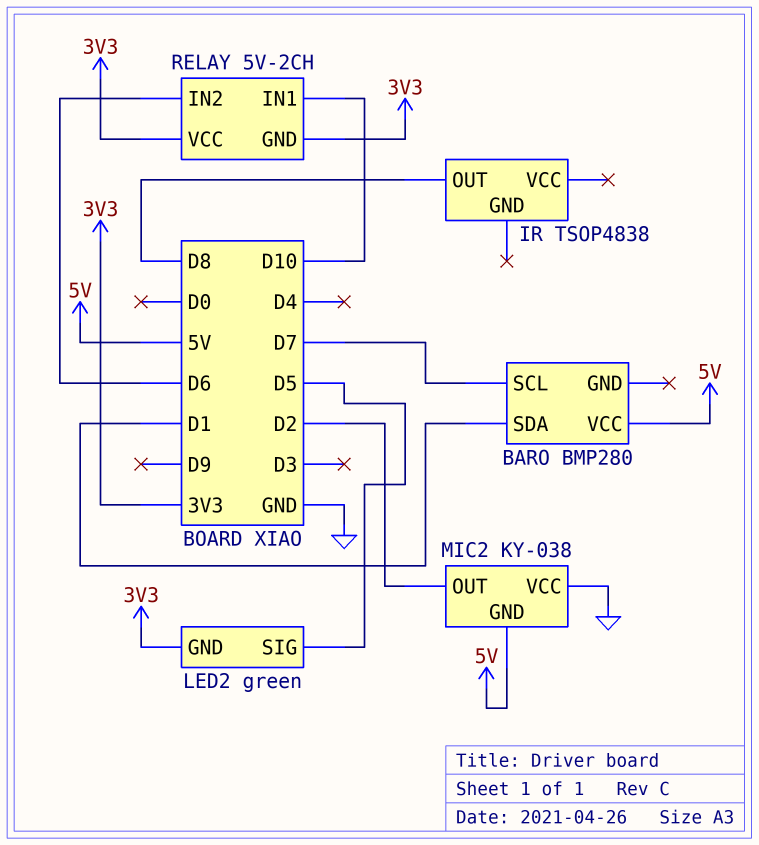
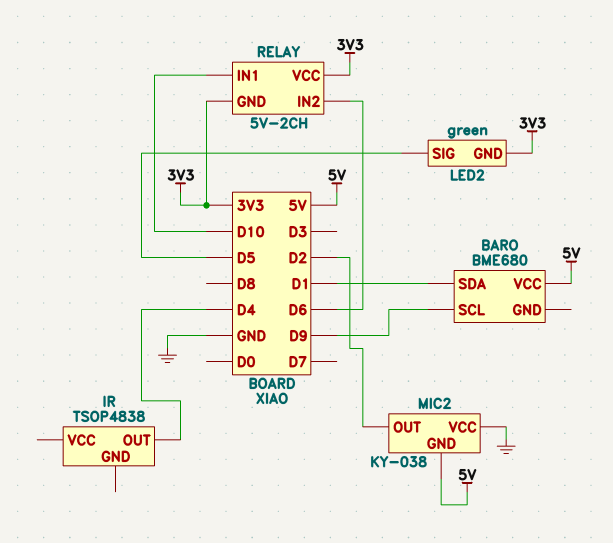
BARO: BMP280 -> BME680
BARO pin SCL: D7 -> D9
IR pin OUT: D8 -> D4

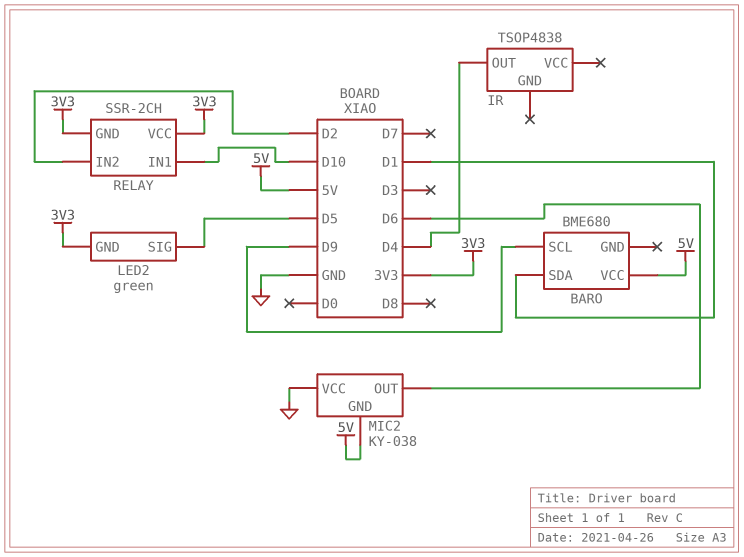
MIC2 pin OUT: D2 -> D6
RELAY: 5V-2CH -> SSR-2CH
RELAY pin IN2: D6 -> D2

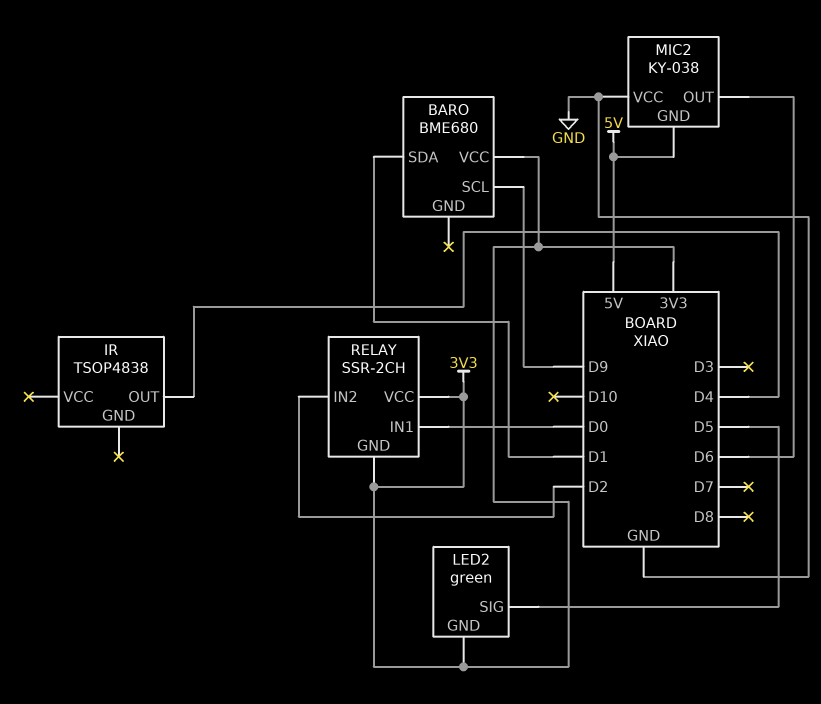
BARO pin VCC: 5V -> 3V3
RELAY pin IN1: D10 -> D0

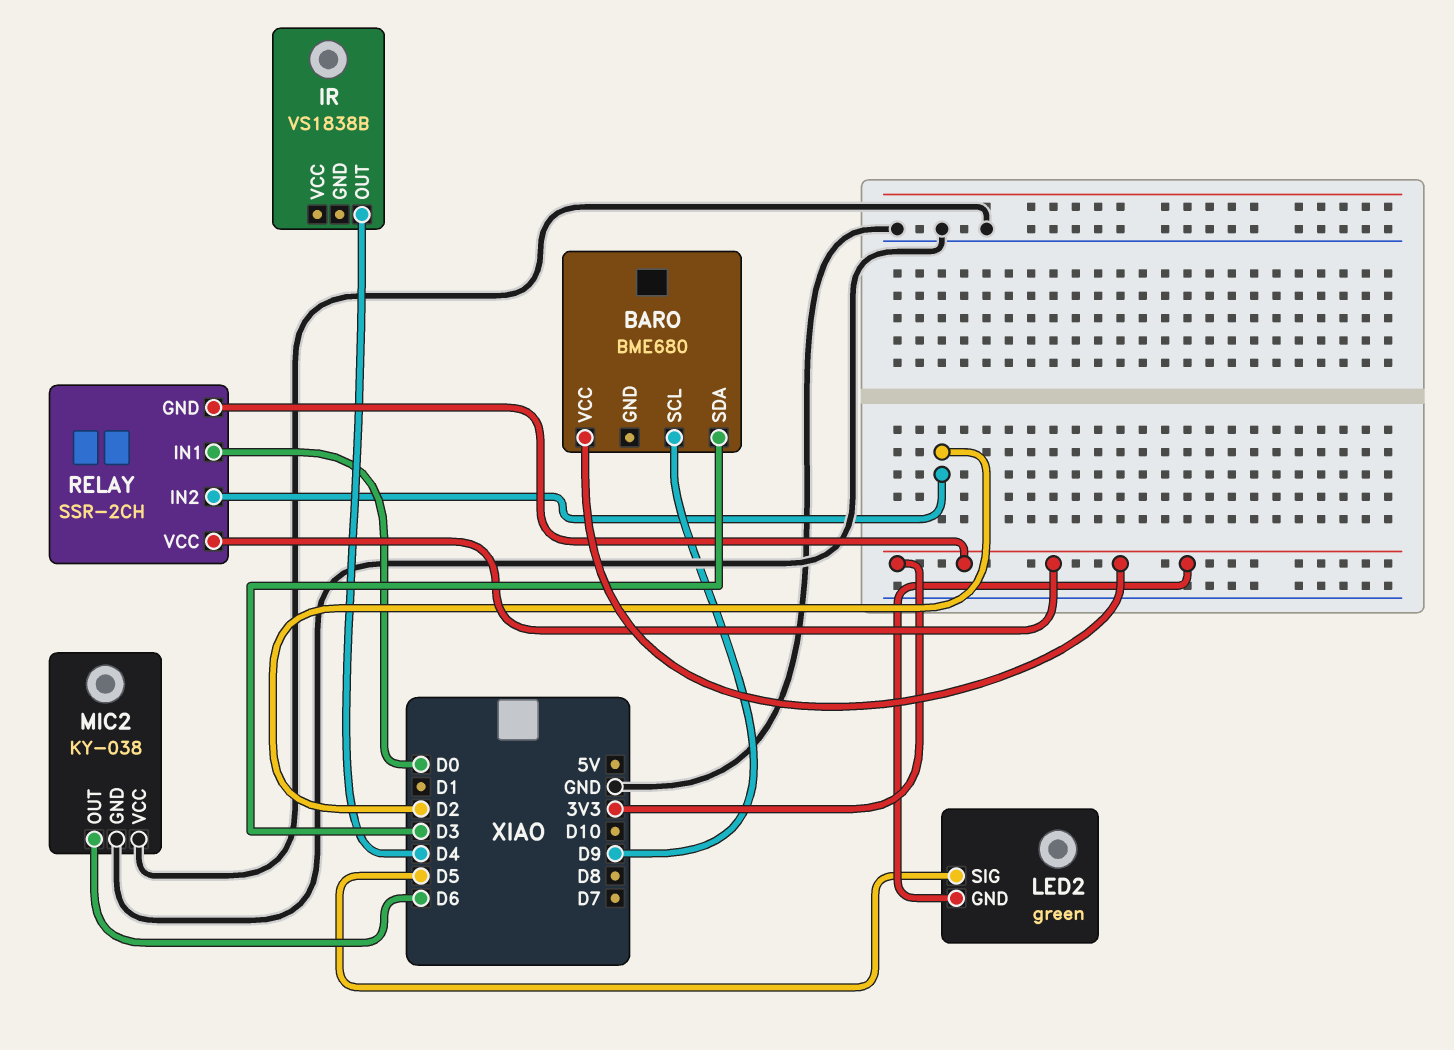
BARO pin SDA: D1 -> D3
IR: TSOP4838 -> VS1838B
MIC2 pin GND: 5V -> GND

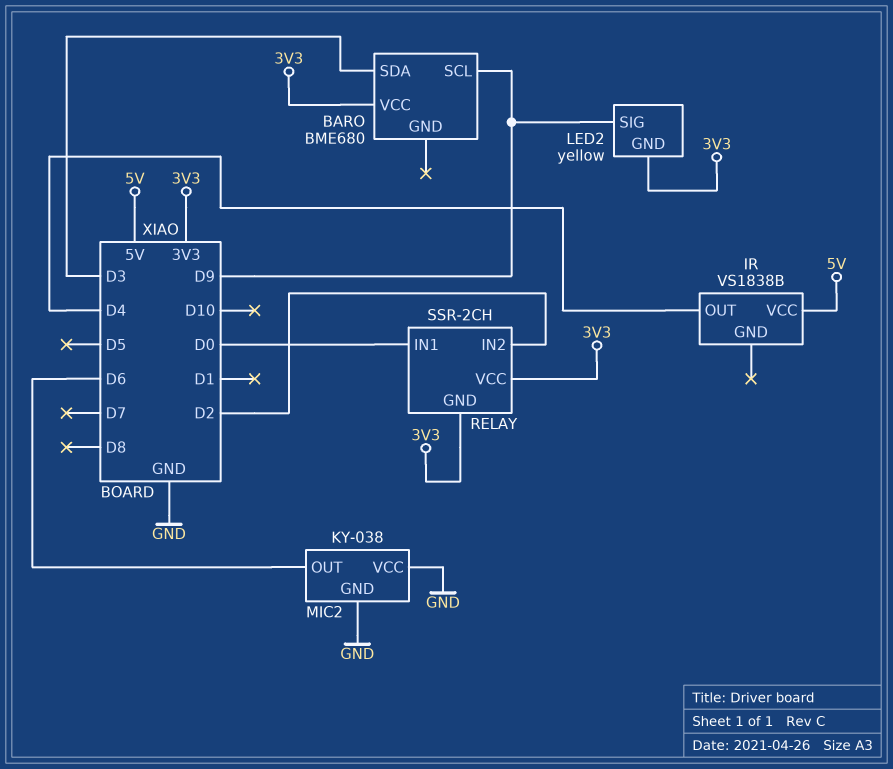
IR pin VCC: none -> 5V
LED2: green -> yellow
LED2 pin SIG: D5 -> D9

